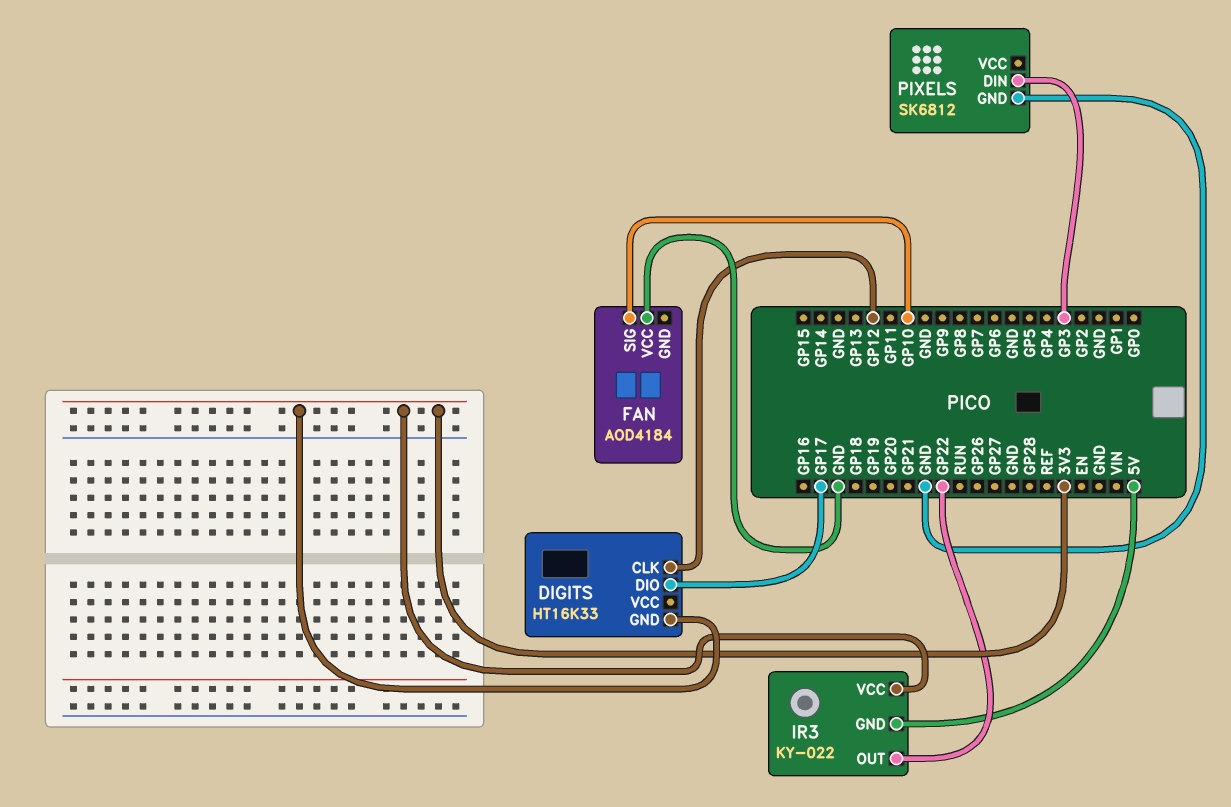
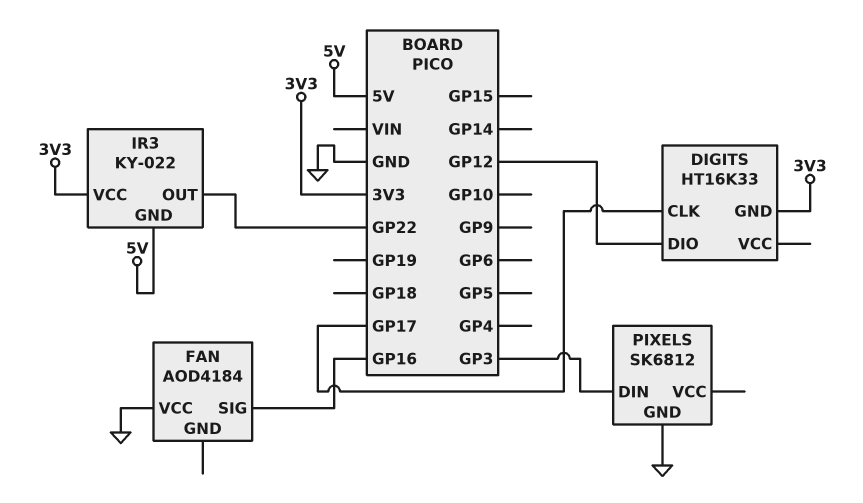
DIGITS pin CLK: GP12 -> GP17
DIGITS pin DIO: GP17 -> GP12
FAN pin SIG: GP10 -> GP16

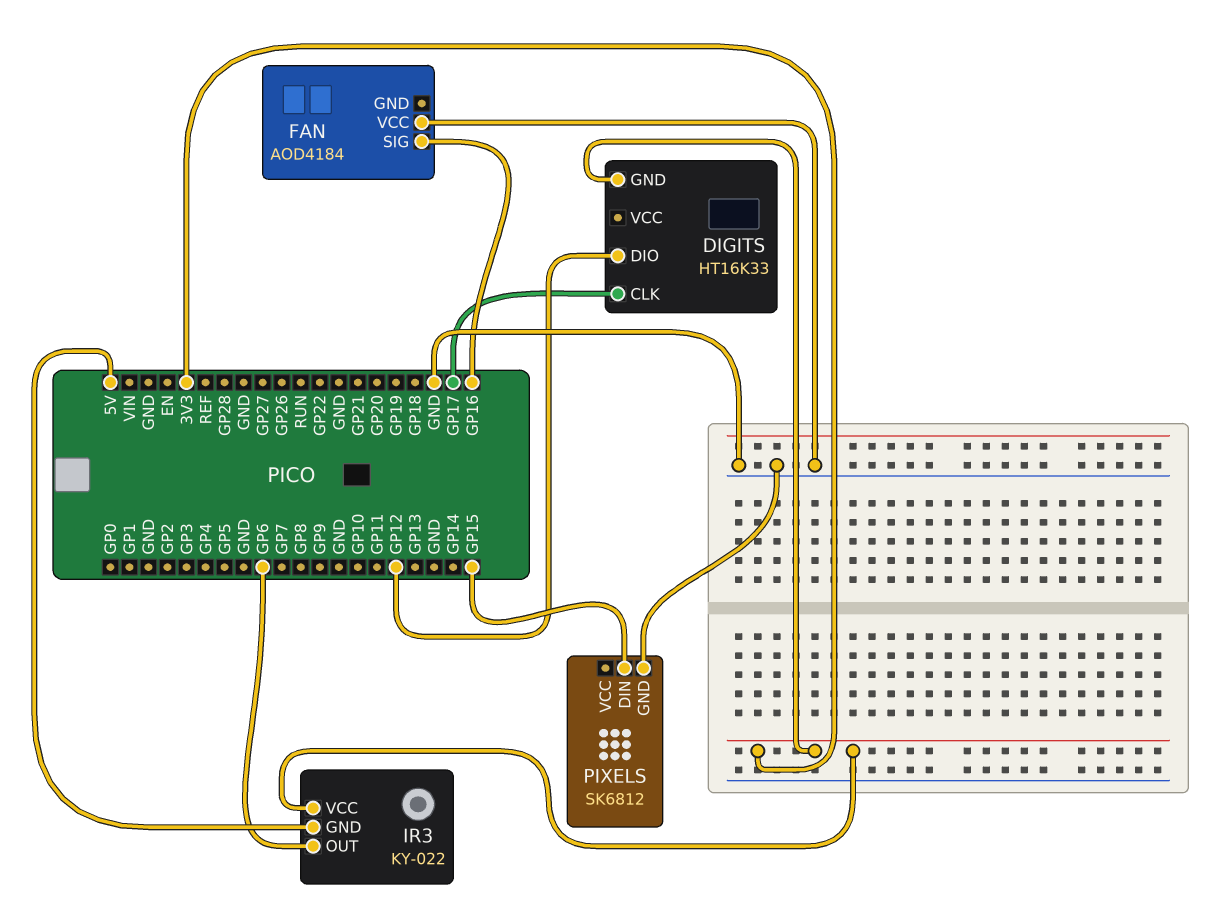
IR3 pin OUT: GP22 -> GP6
PIXELS pin DIN: GP3 -> GP15

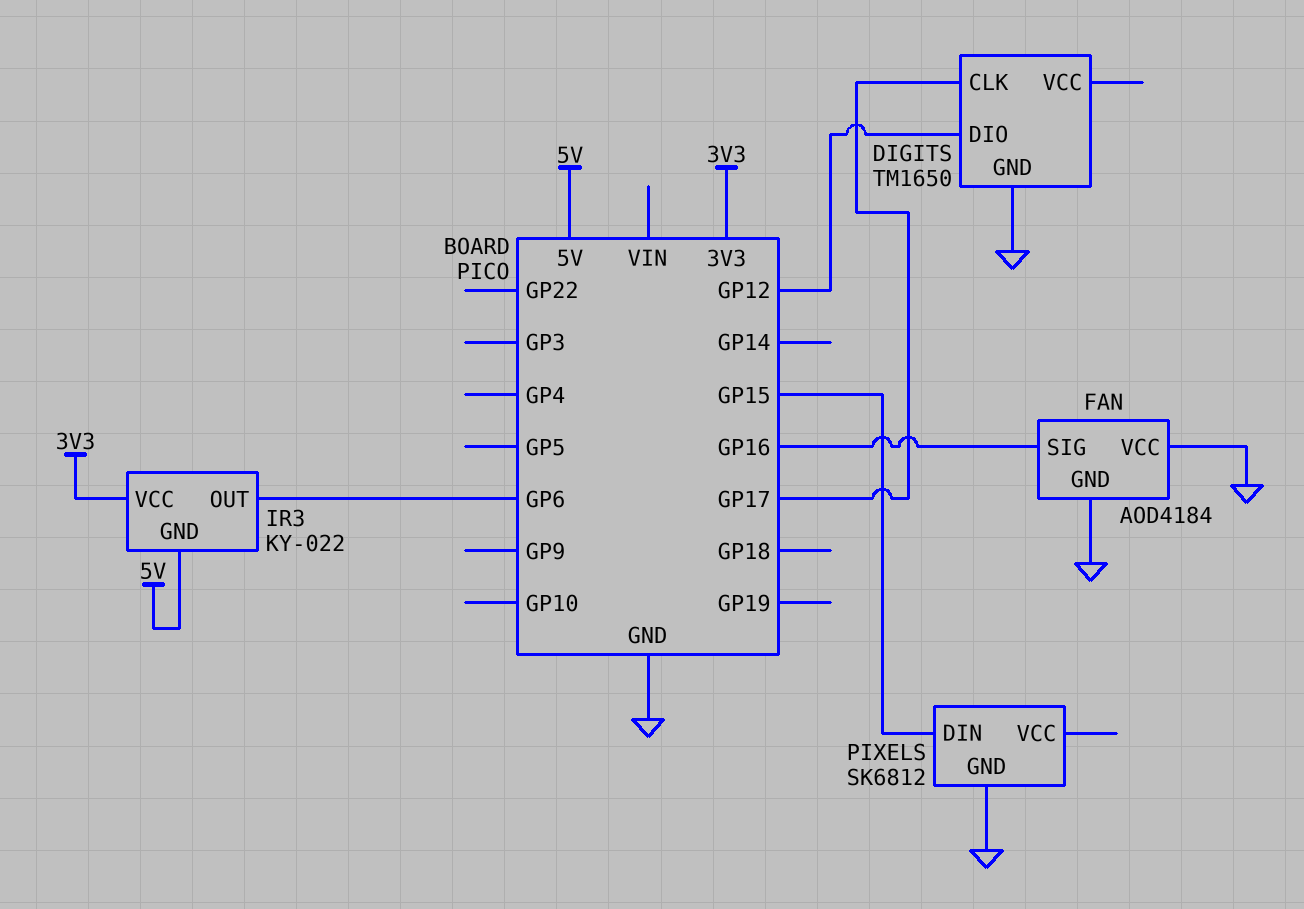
DIGITS: HT16K33 -> TM1650
DIGITS pin GND: 3V3 -> GND
FAN pin GND: none -> GND

